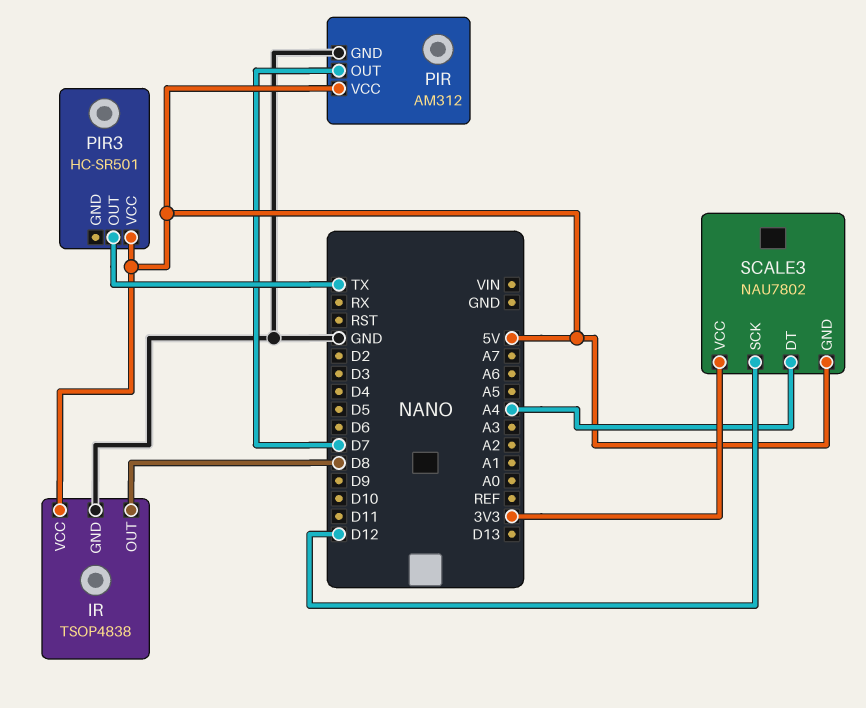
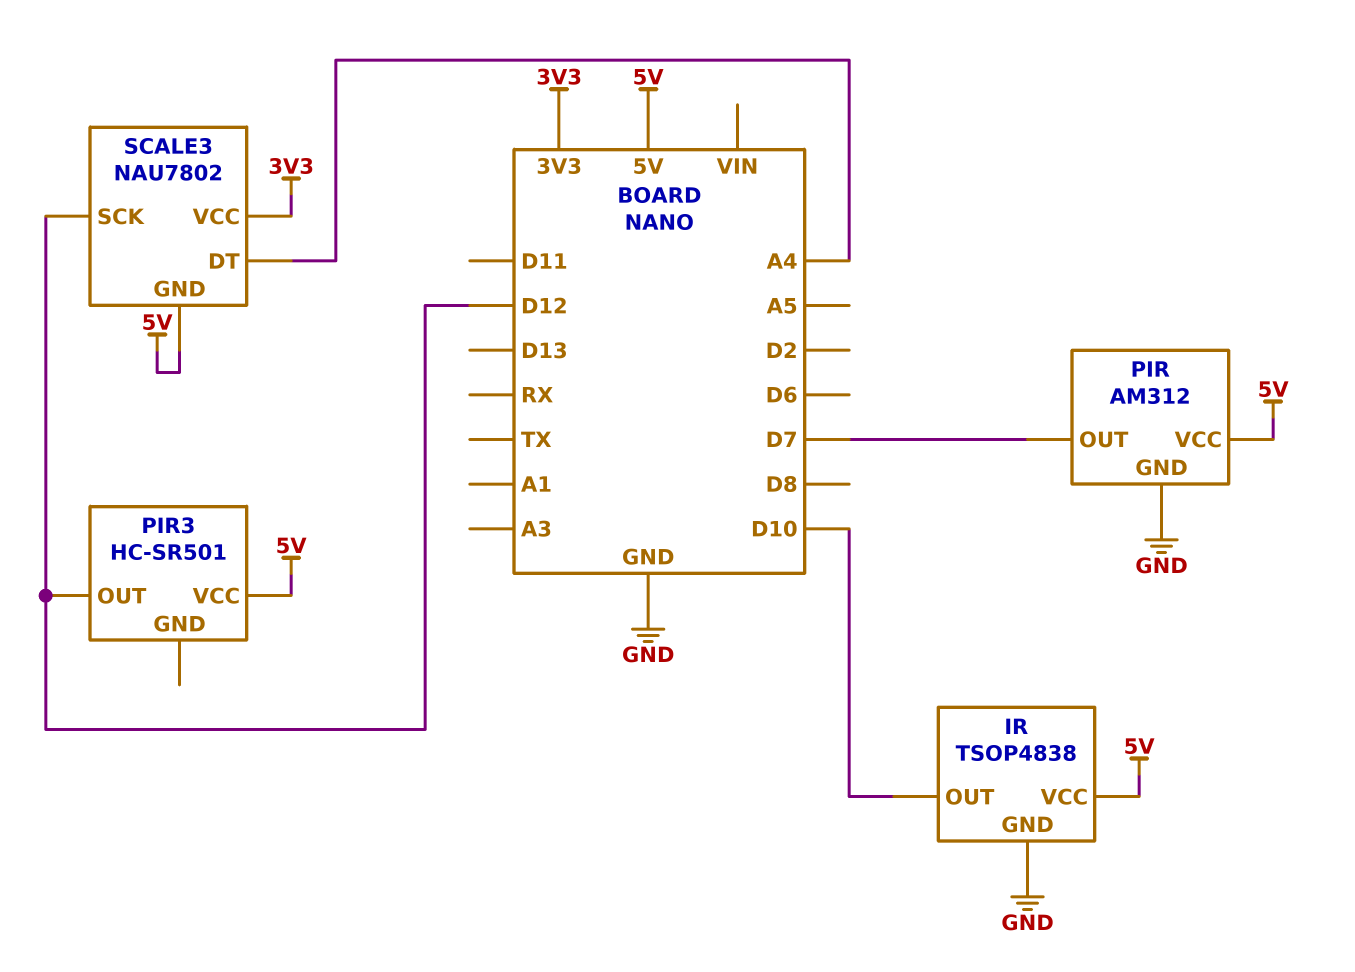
IR pin OUT: D8 -> D10
PIR3 pin OUT: TX -> D12

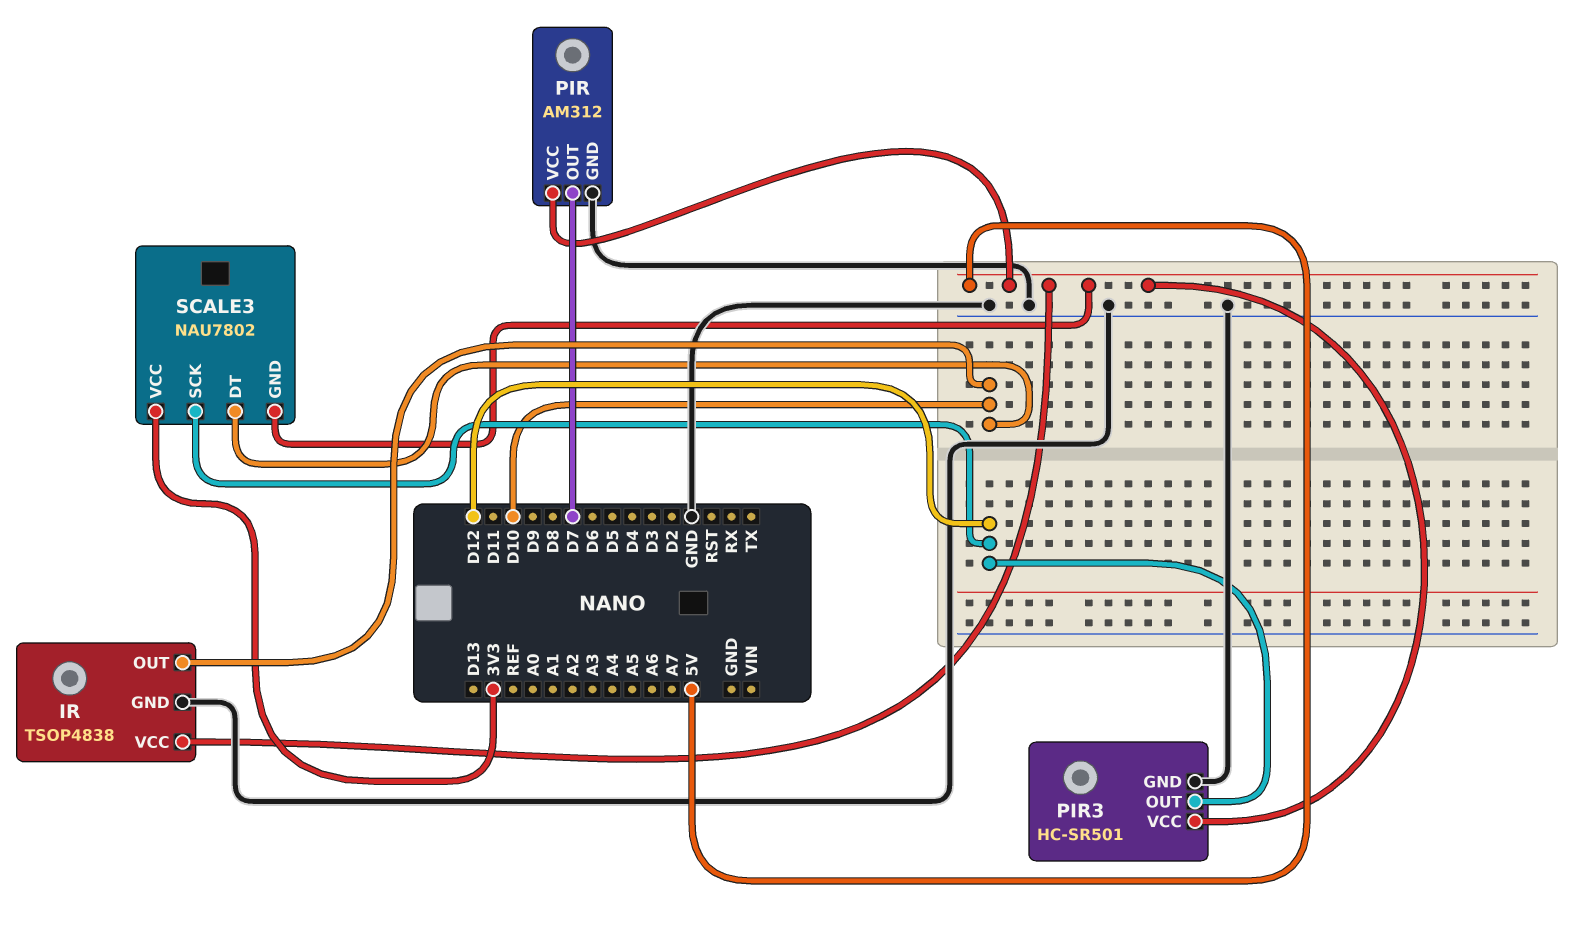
PIR3 pin GND: none -> GND
SCALE3 pin DT: A4 -> D10

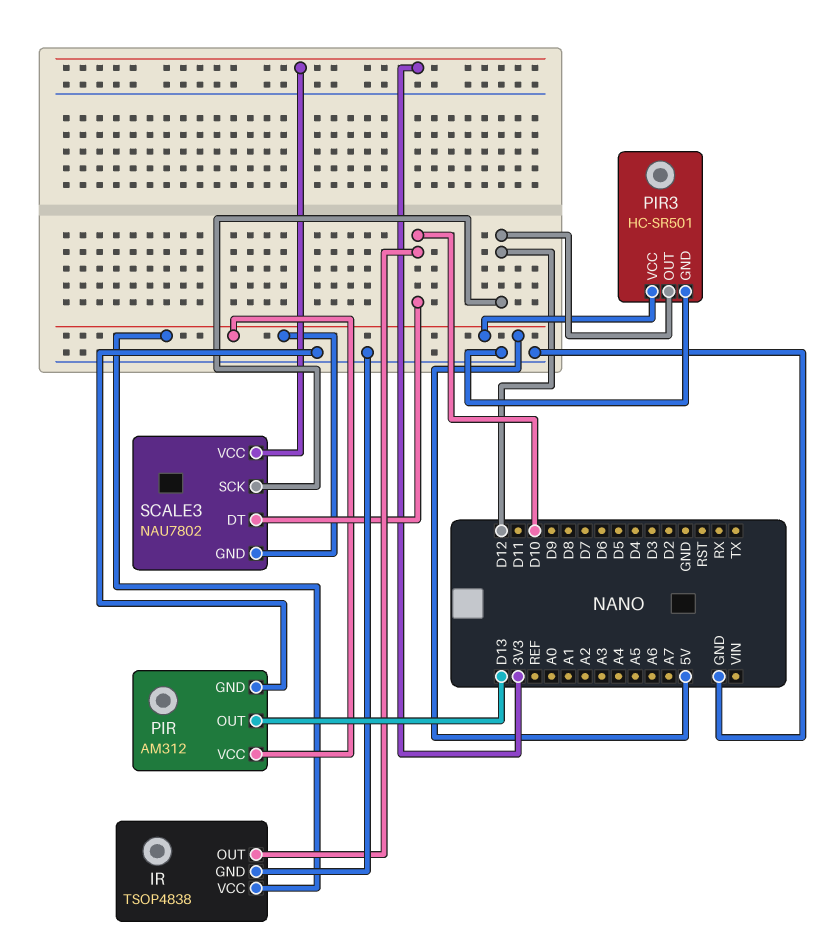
PIR pin OUT: D7 -> D13

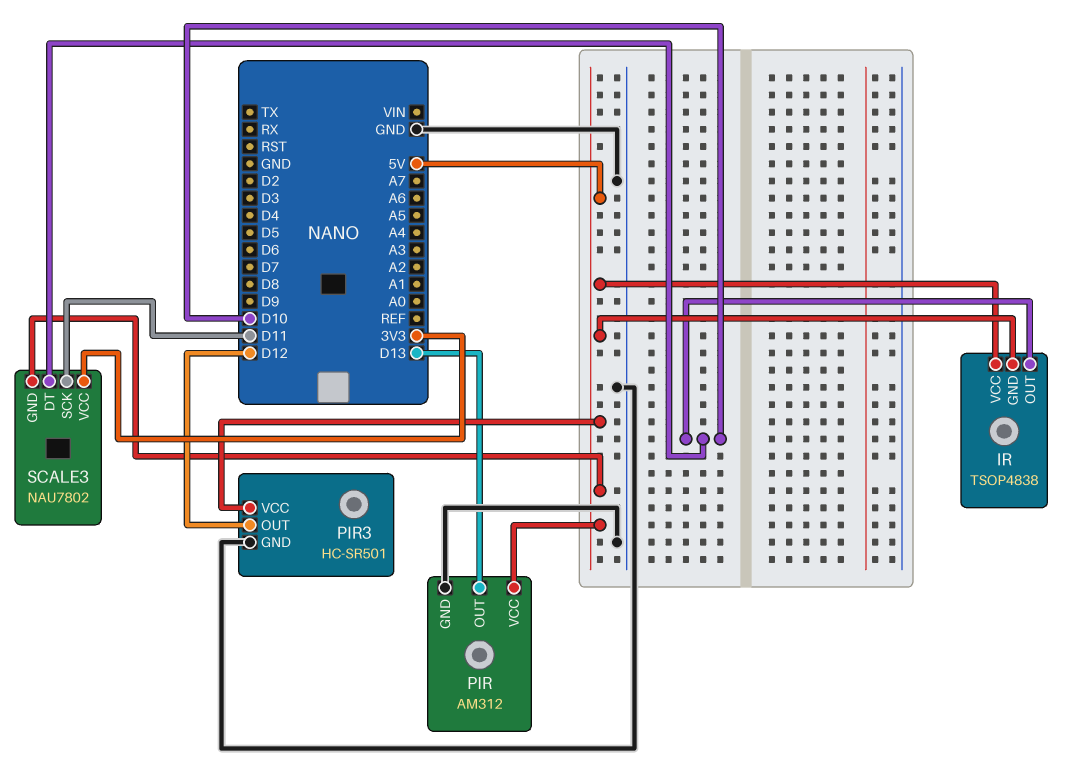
IR pin GND: GND -> 5V
SCALE3 pin SCK: D12 -> D11

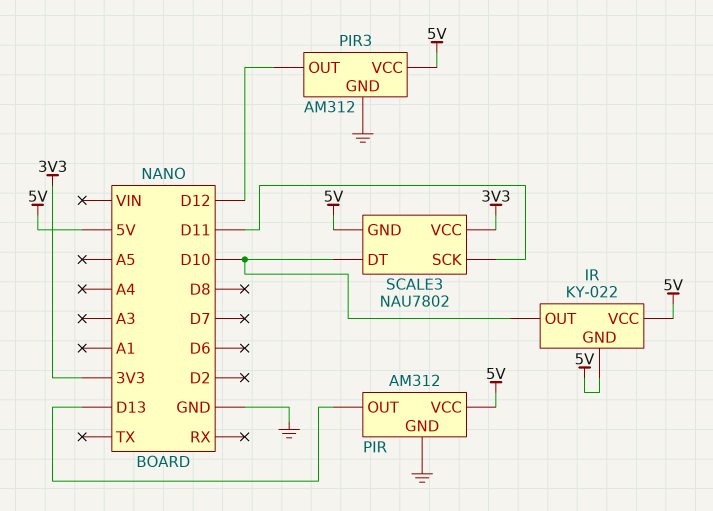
IR: TSOP4838 -> KY-022
PIR3: HC-SR501 -> AM312

